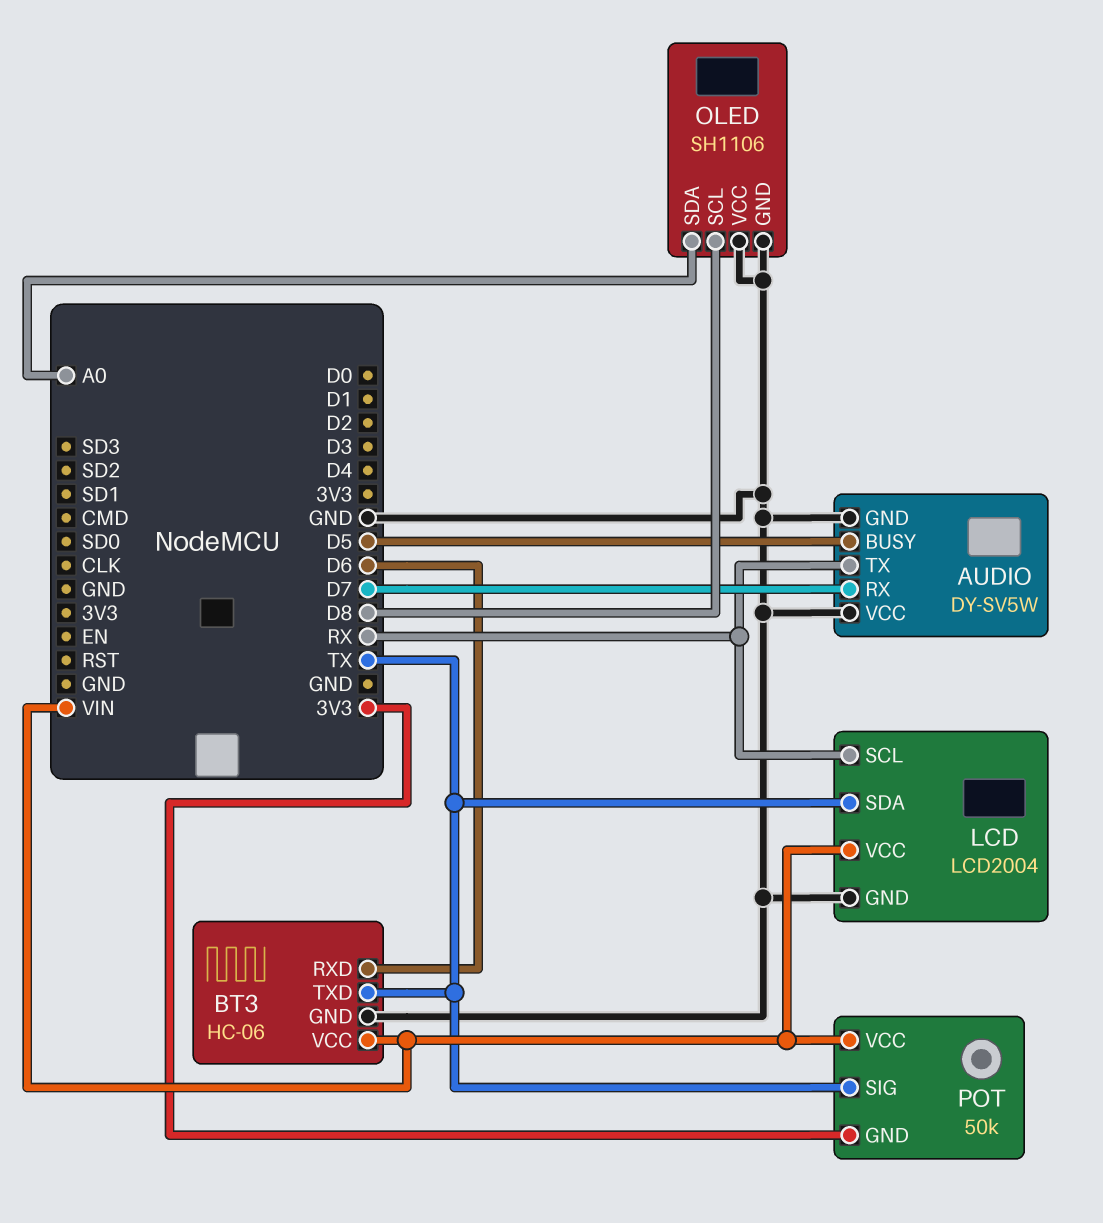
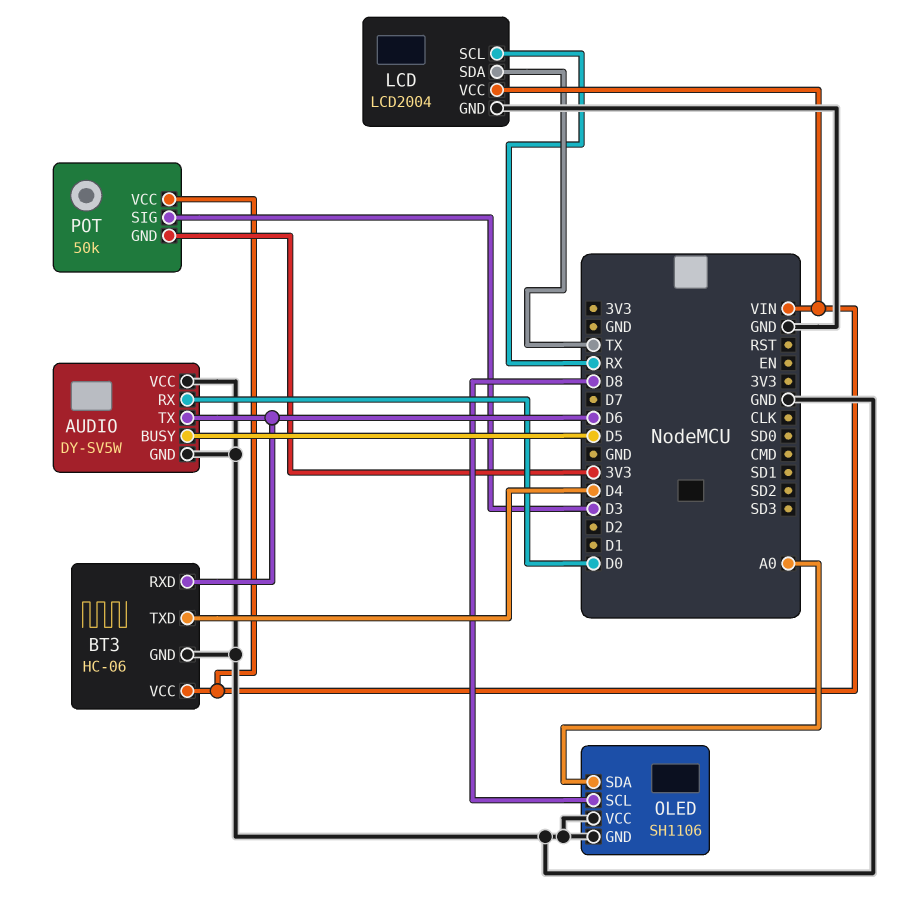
AUDIO pin RX: D7 -> D0
AUDIO pin TX: RX -> D6
BT3 pin TXD: TX -> D4
POT pin SIG: TX -> D3

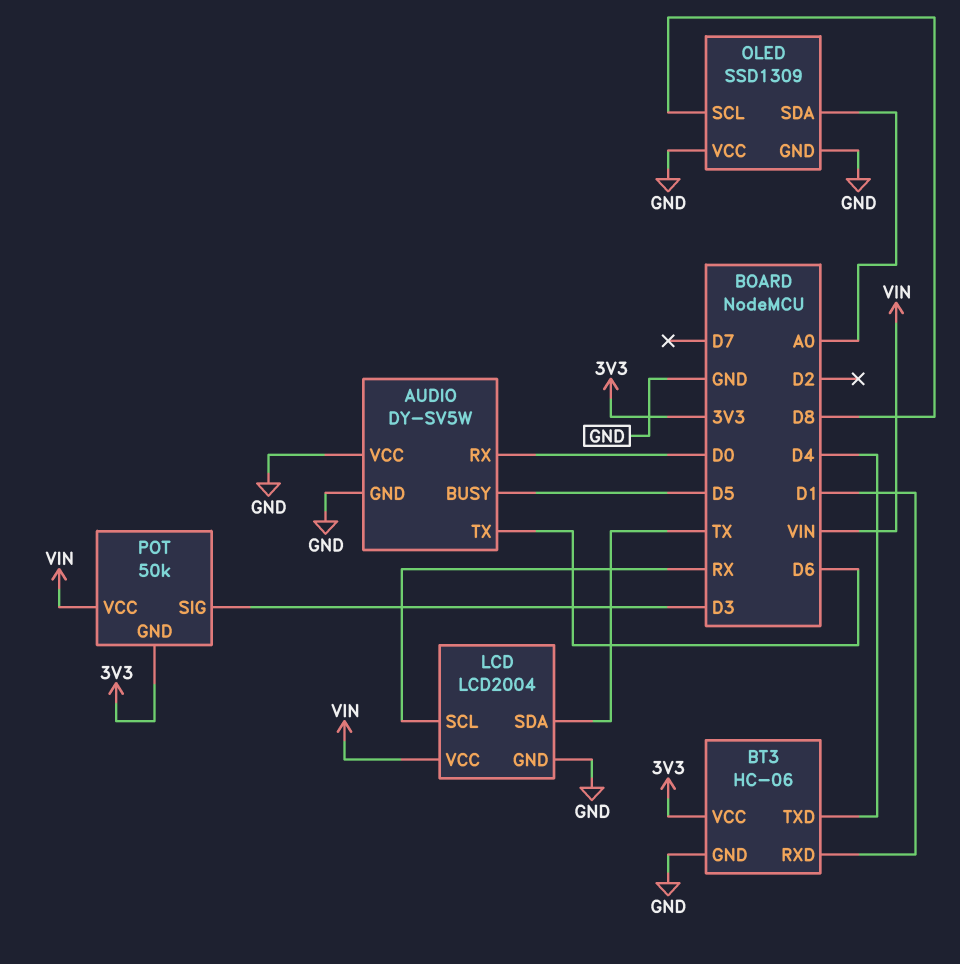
BT3 pin RXD: D6 -> D1
BT3 pin VCC: VIN -> 3V3
OLED: SH1106 -> SSD1309

